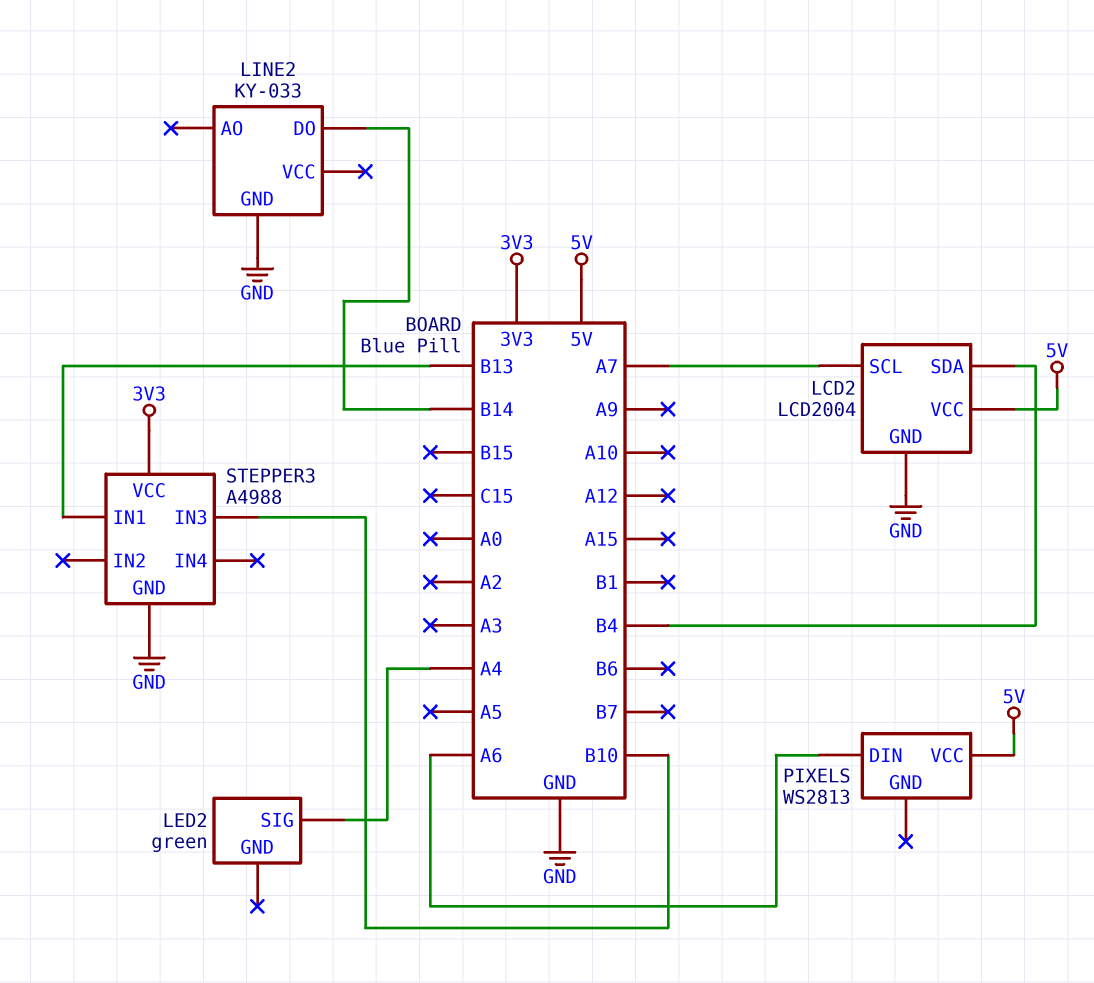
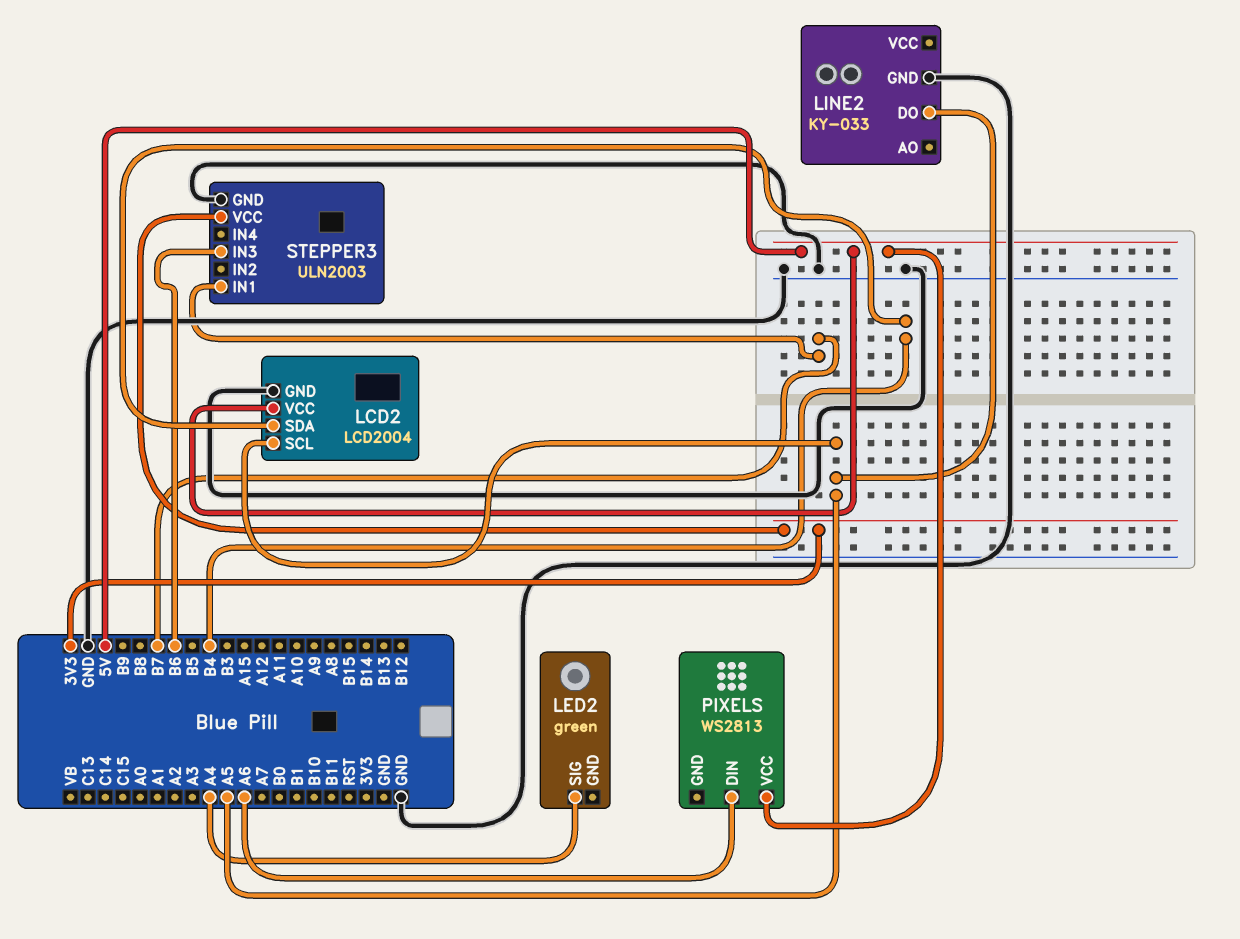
LCD2 pin SCL: A7 -> A5
LINE2 pin DO: B14 -> A5
STEPPER3: A4988 -> ULN2003
STEPPER3 pin IN1: B13 -> B7
STEPPER3 pin IN3: B10 -> B6

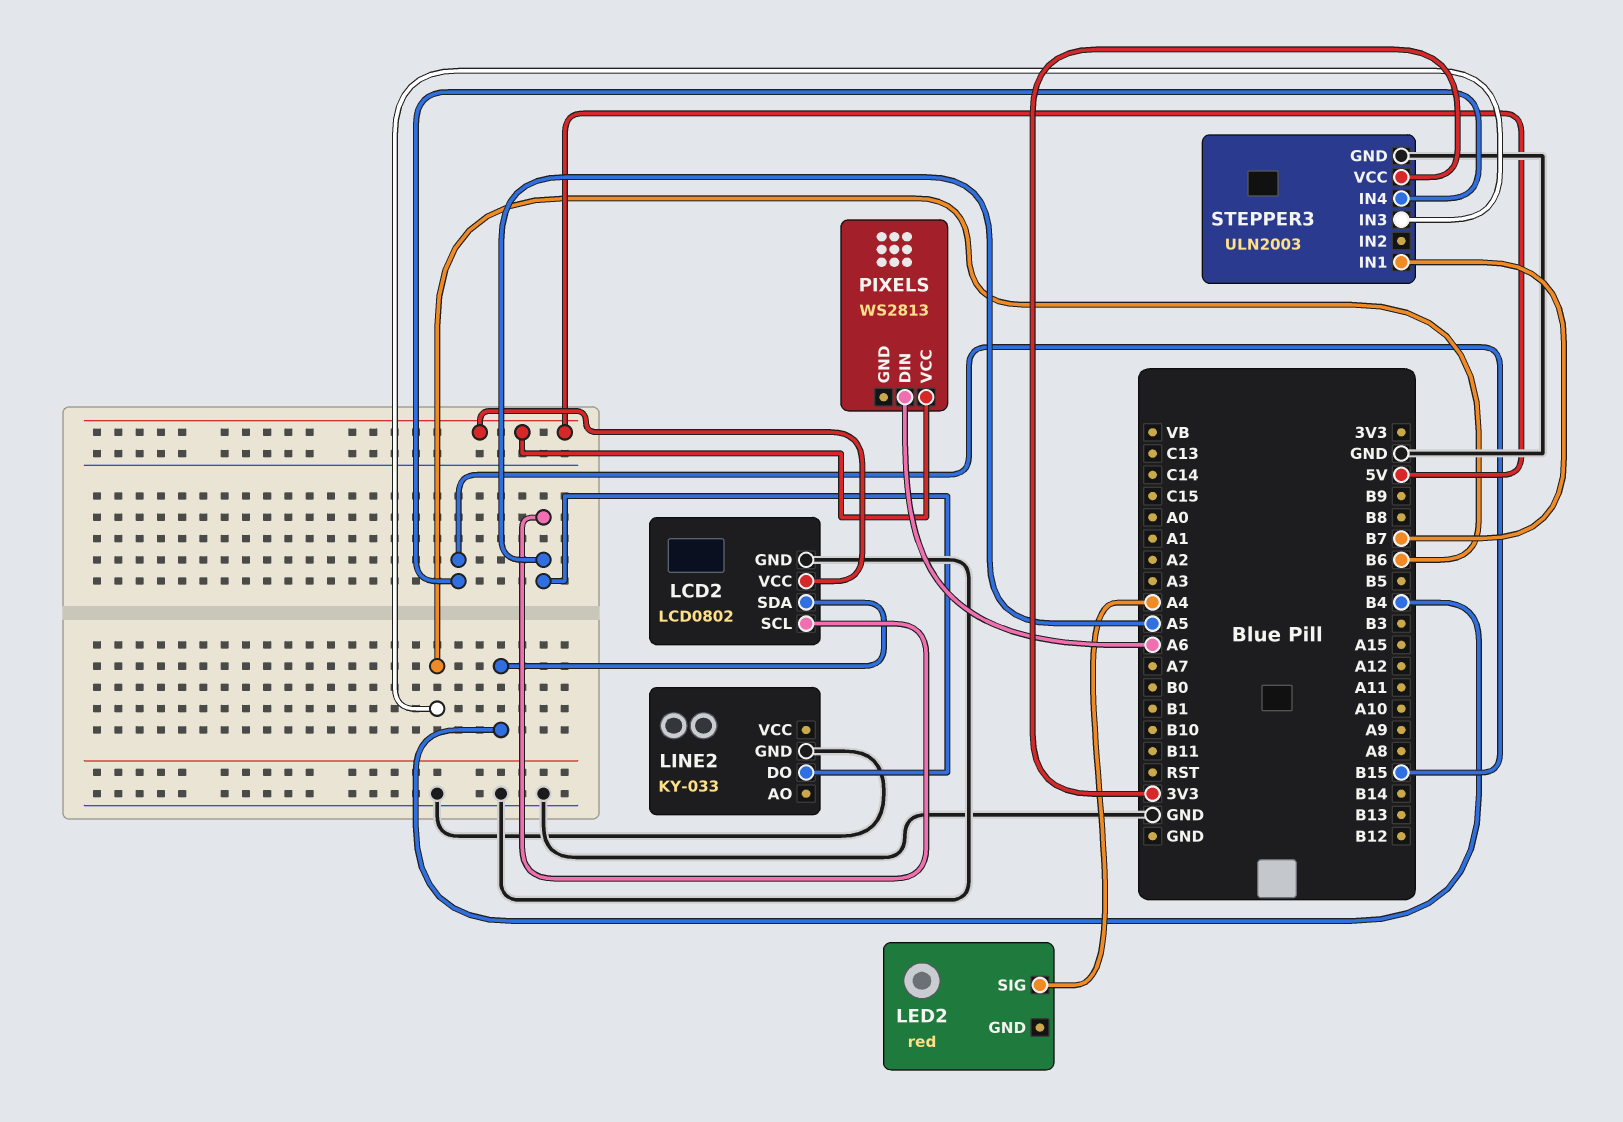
LCD2: LCD2004 -> LCD0802
LED2: green -> red
STEPPER3 pin IN4: none -> B15

